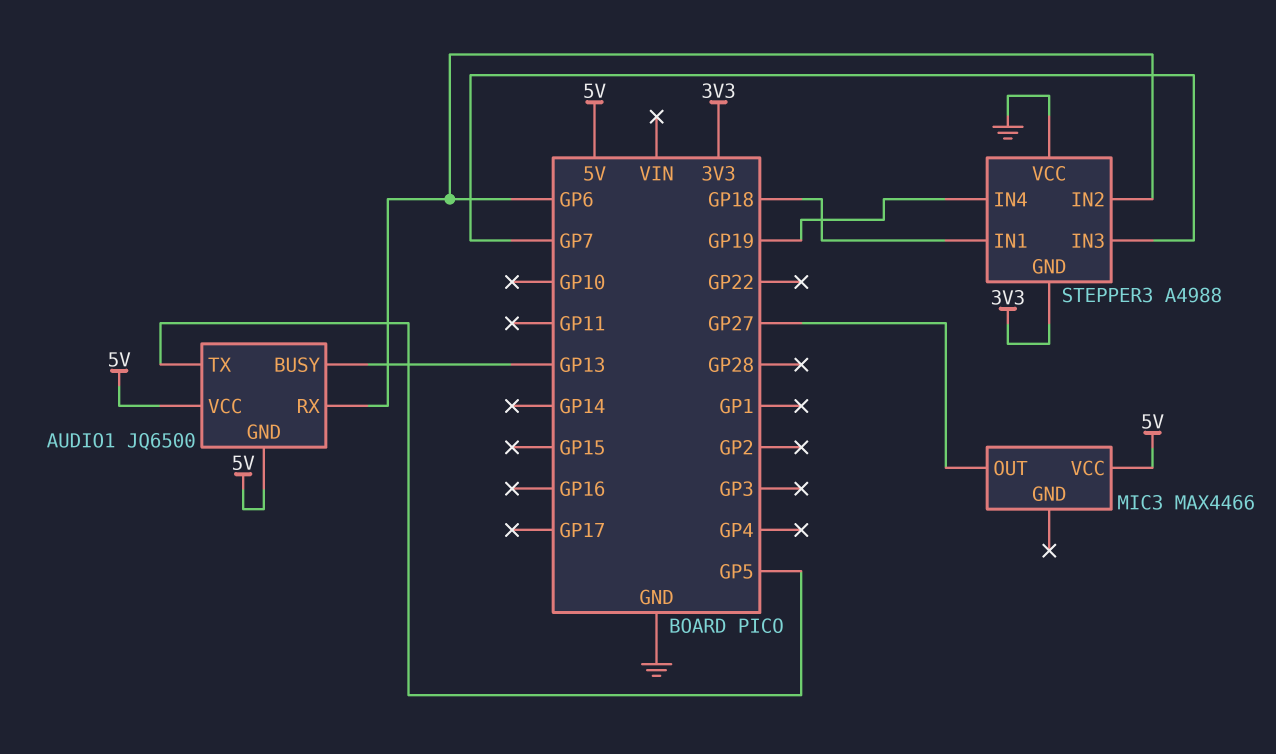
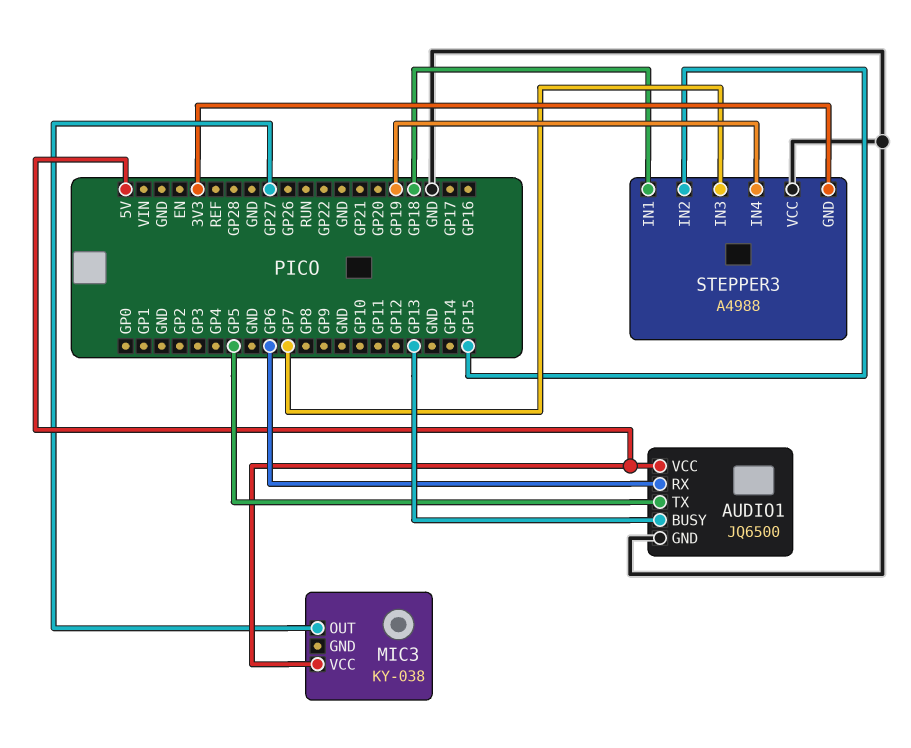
AUDIO1 pin GND: 5V -> GND
MIC3: MAX4466 -> KY-038
STEPPER3 pin IN2: GP6 -> GP15

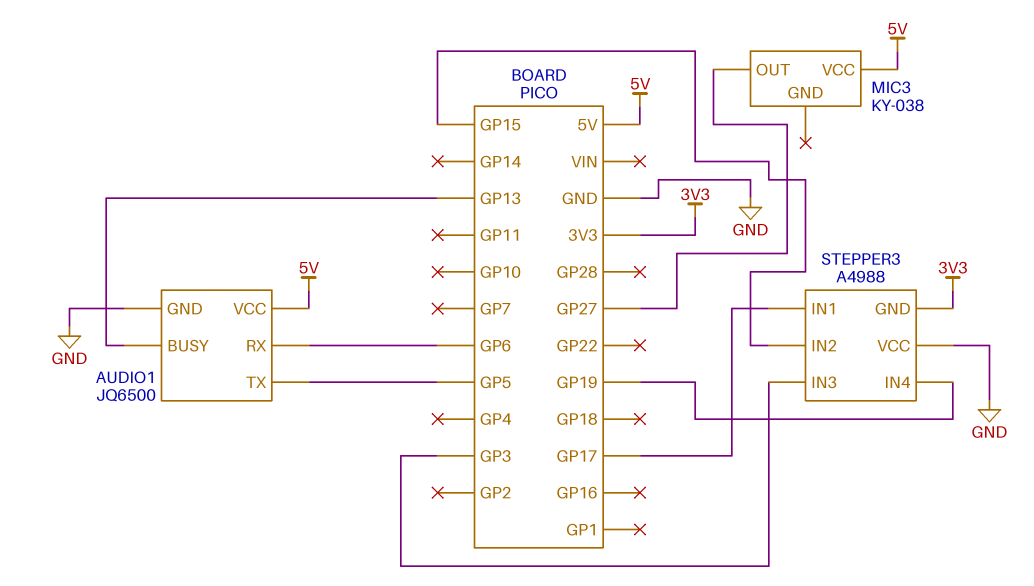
STEPPER3 pin IN1: GP18 -> GP17
STEPPER3 pin IN3: GP7 -> GP3

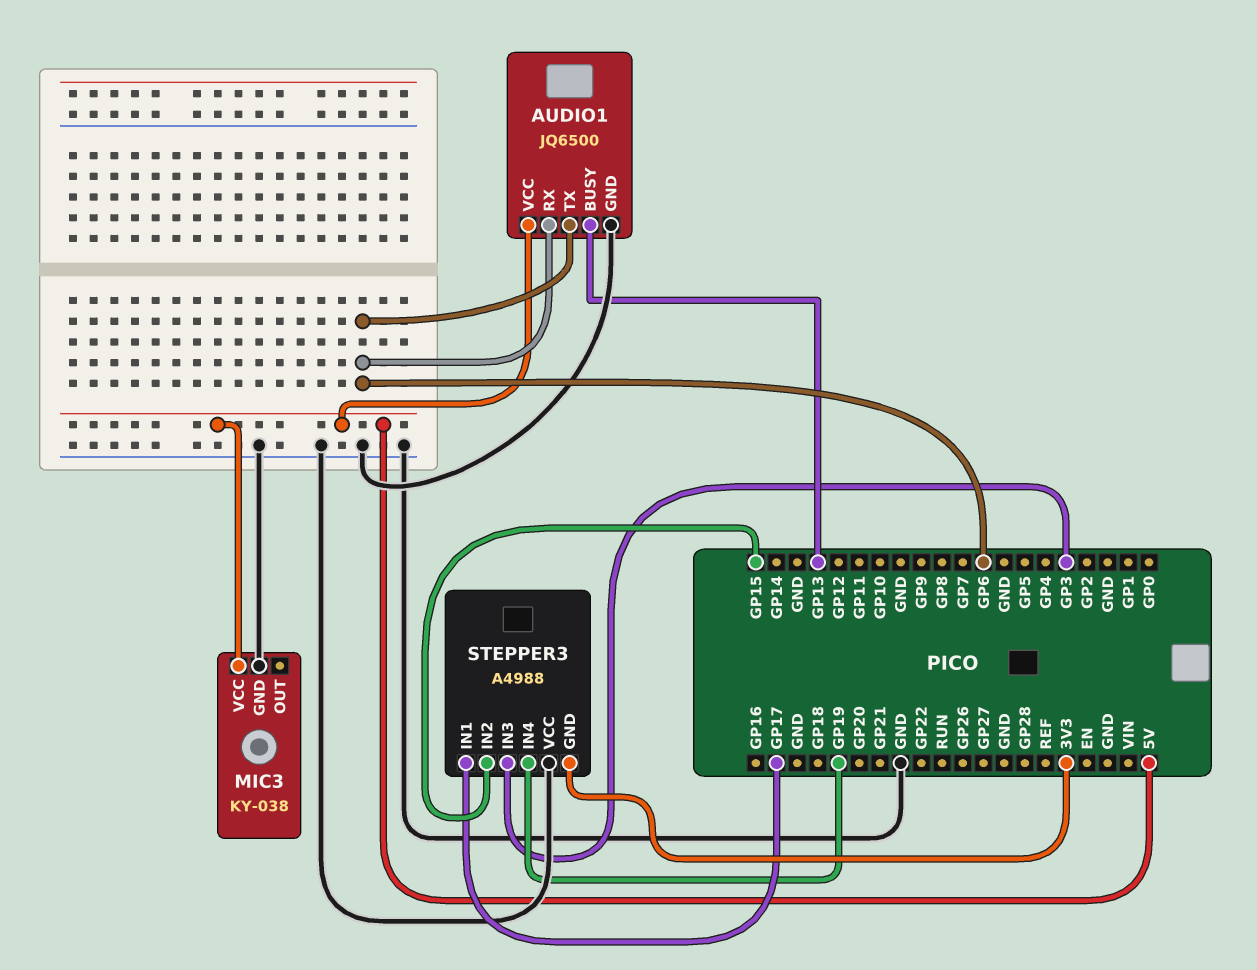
AUDIO1 pin TX: GP5 -> GP6
MIC3 pin GND: none -> GND
MIC3 pin OUT: GP27 -> none

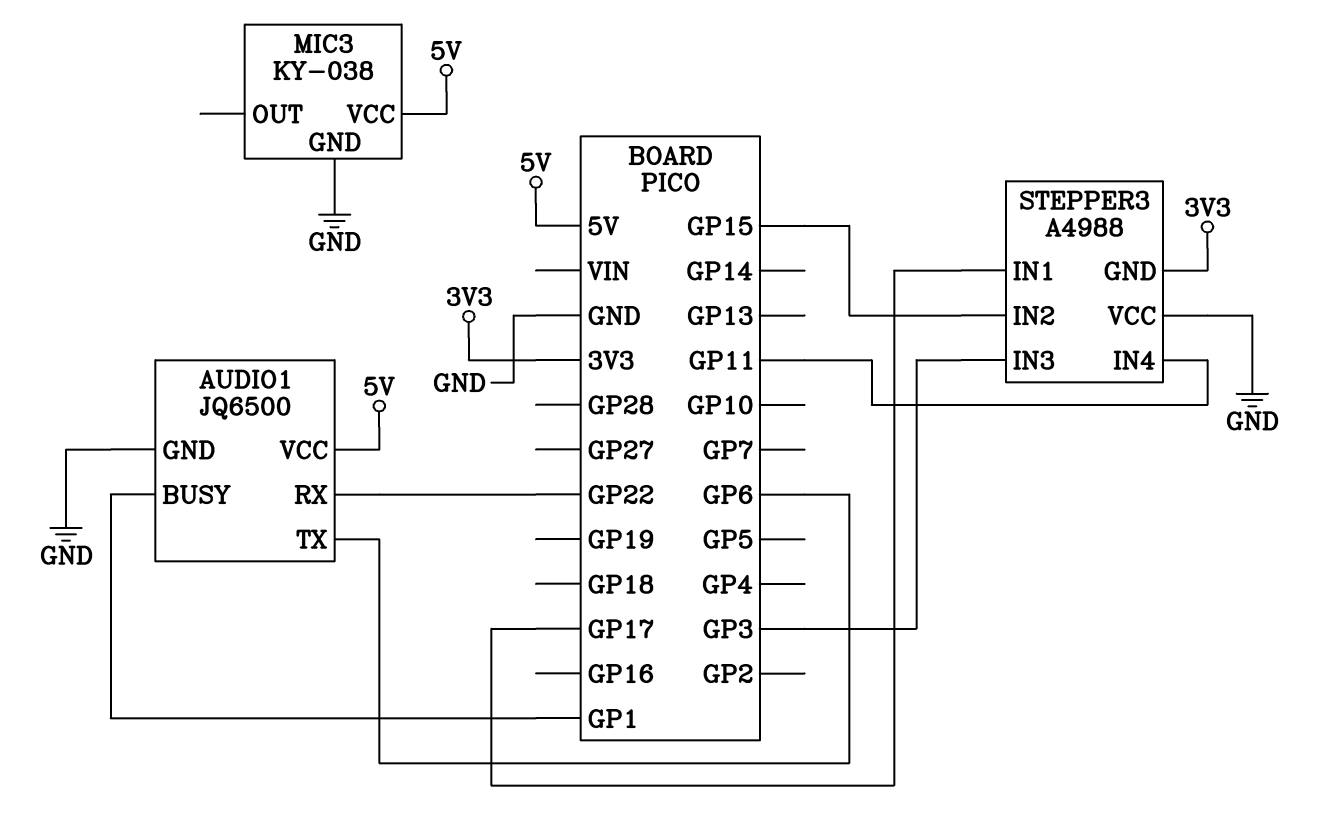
AUDIO1 pin BUSY: GP13 -> GP1
AUDIO1 pin RX: GP6 -> GP22
STEPPER3 pin IN4: GP19 -> GP11

